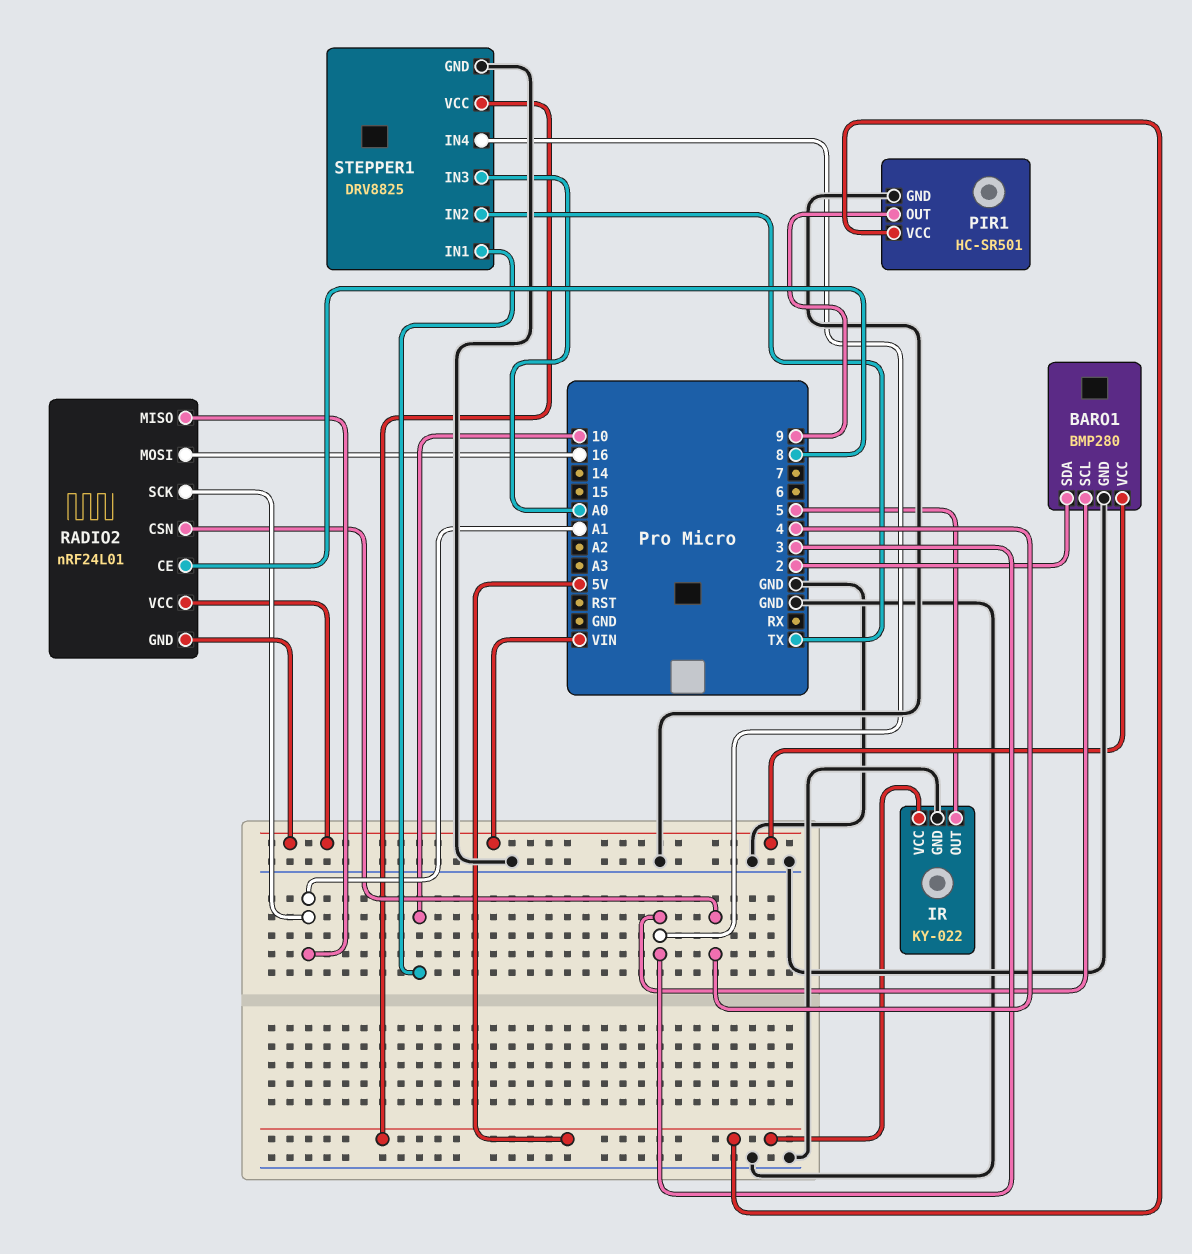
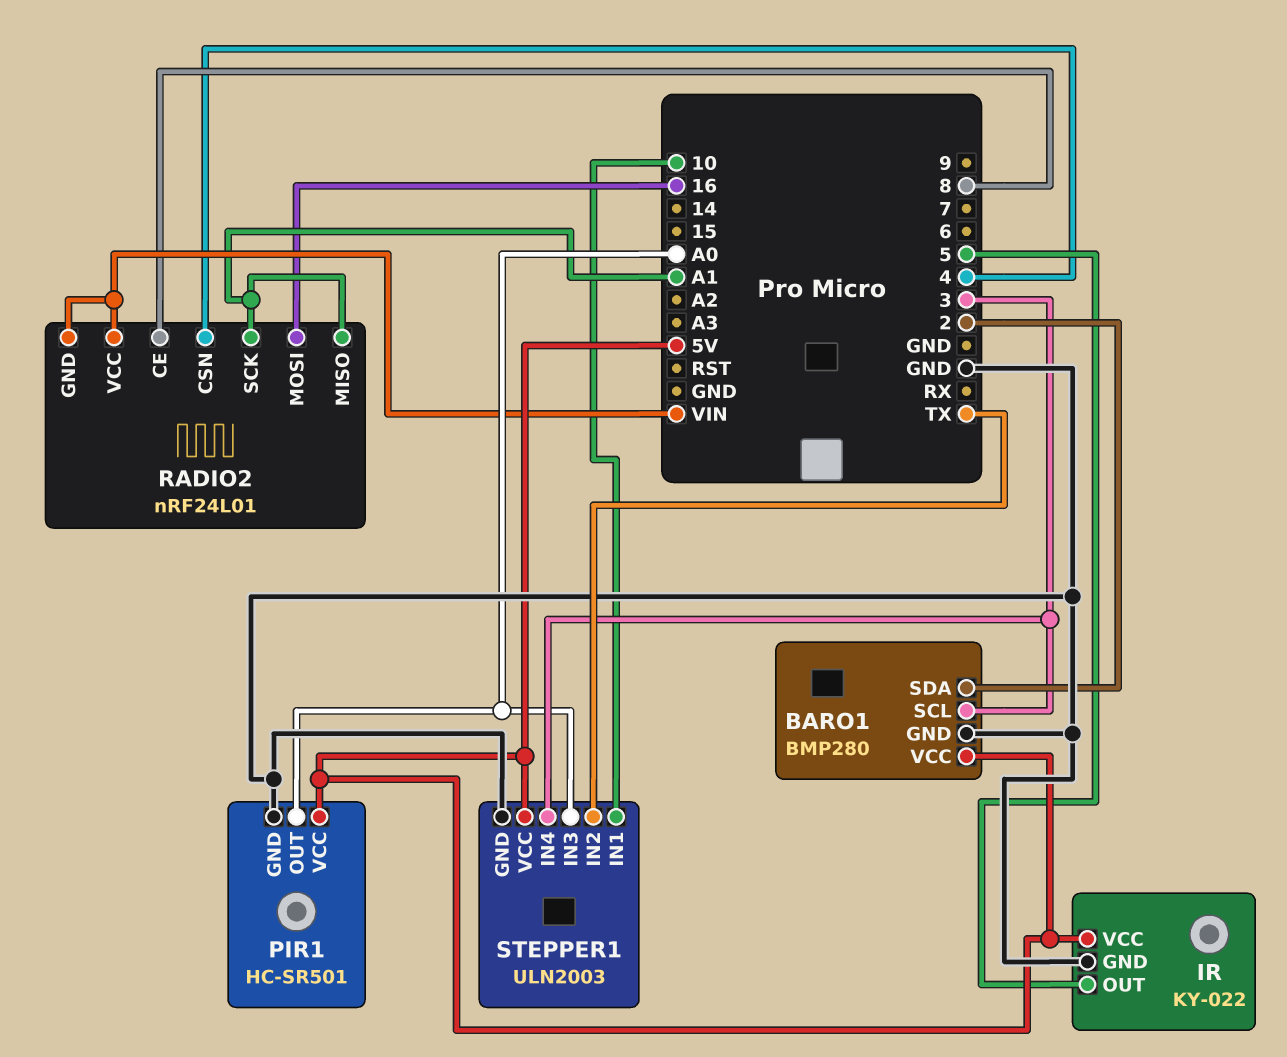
BARO1 pin VCC: VIN -> 5V
PIR1 pin OUT: 9 -> A0
STEPPER1: DRV8825 -> ULN2003

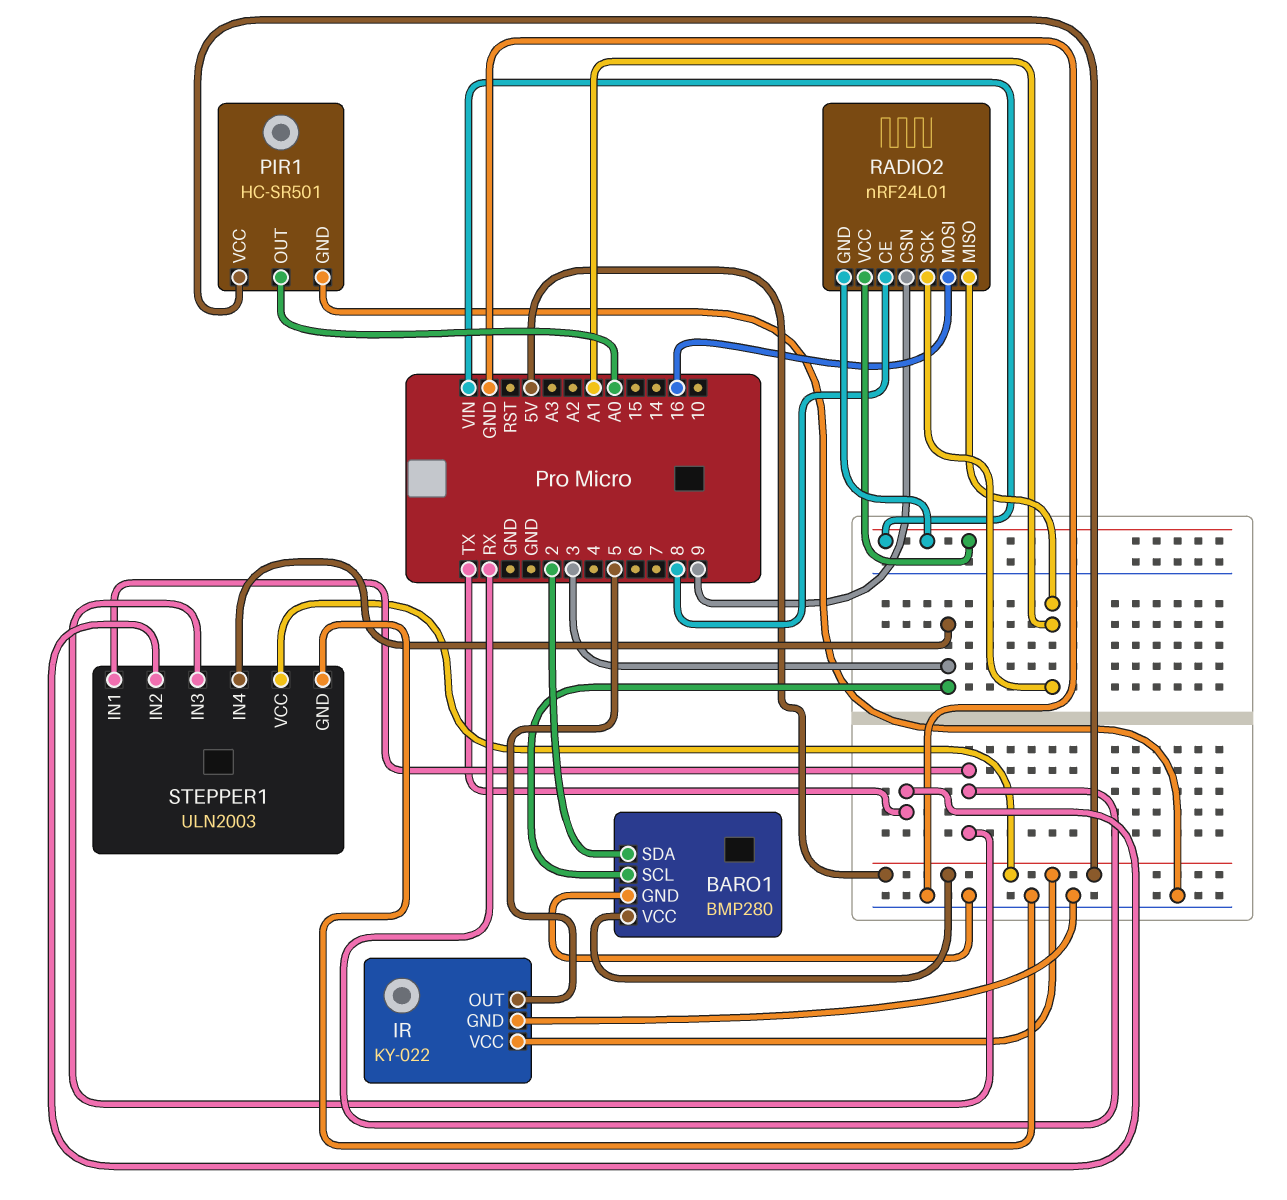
RADIO2 pin CSN: 4 -> 9
STEPPER1 pin IN1: 10 -> RX
STEPPER1 pin IN3: A0 -> RX

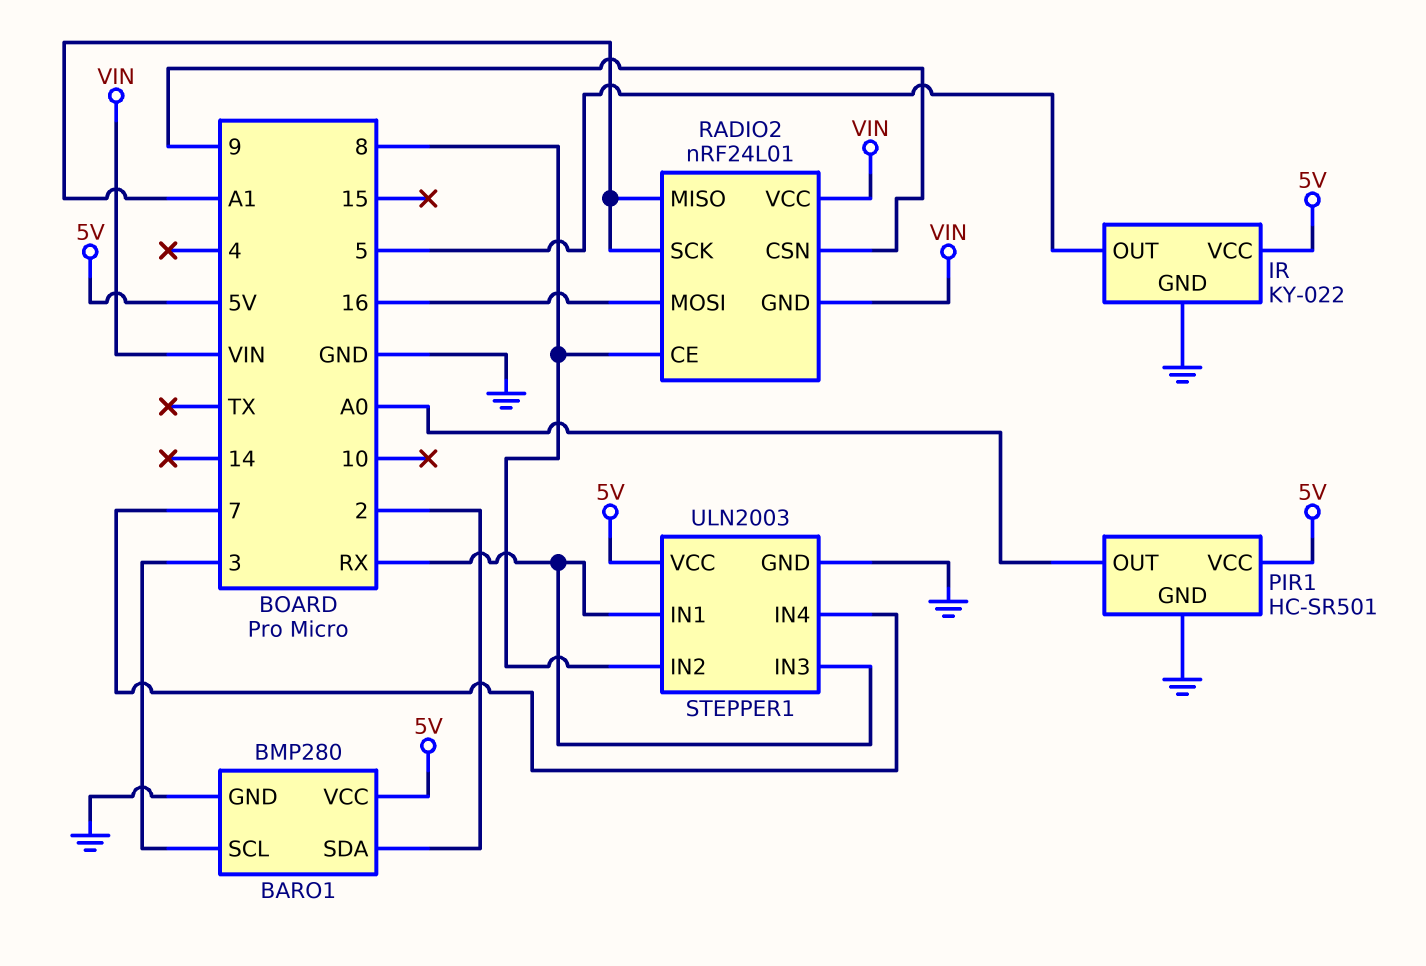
STEPPER1 pin IN2: TX -> 8
STEPPER1 pin IN4: 3 -> 7

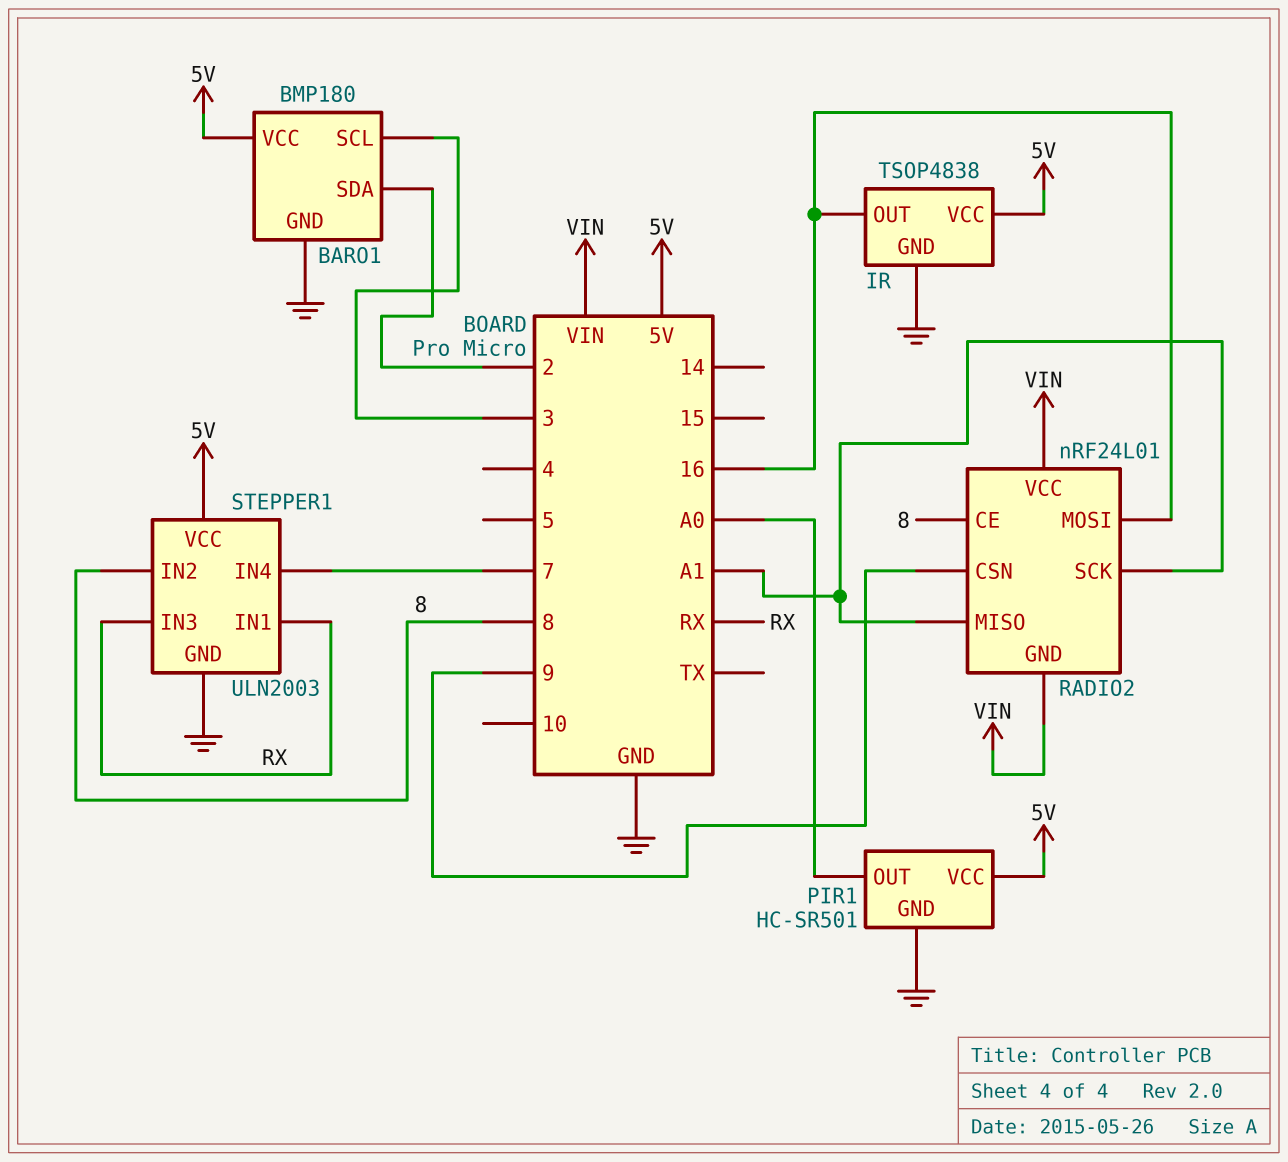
BARO1: BMP280 -> BMP180
IR: KY-022 -> TSOP4838
IR pin OUT: 5 -> 16

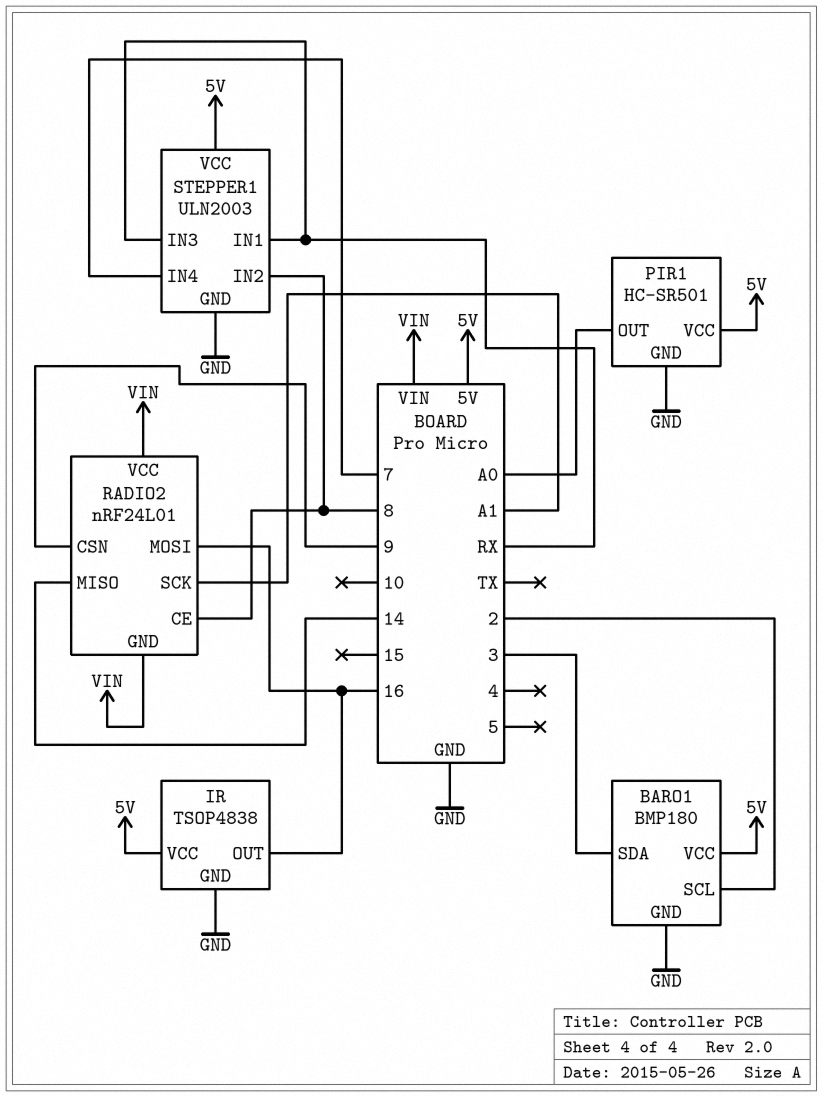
BARO1 pin SCL: 3 -> 2
BARO1 pin SDA: 2 -> 3
RADIO2 pin MISO: A1 -> 14

